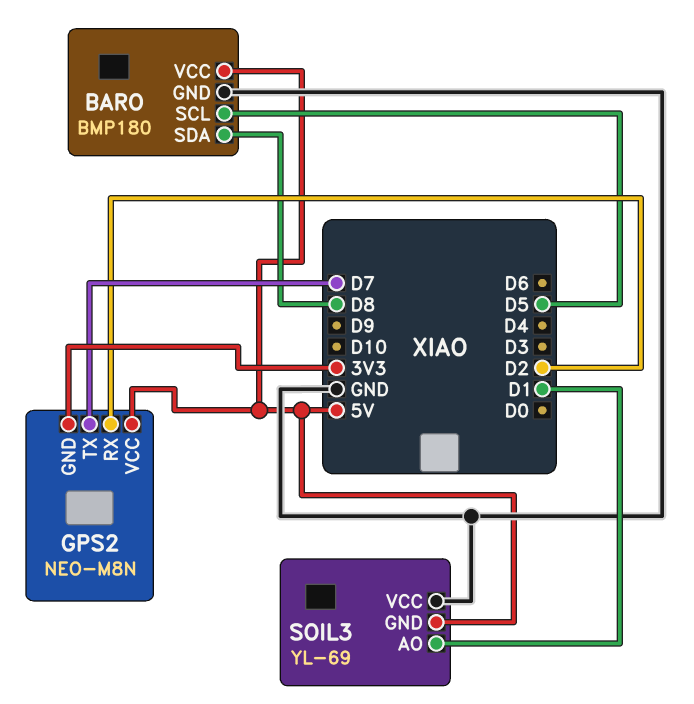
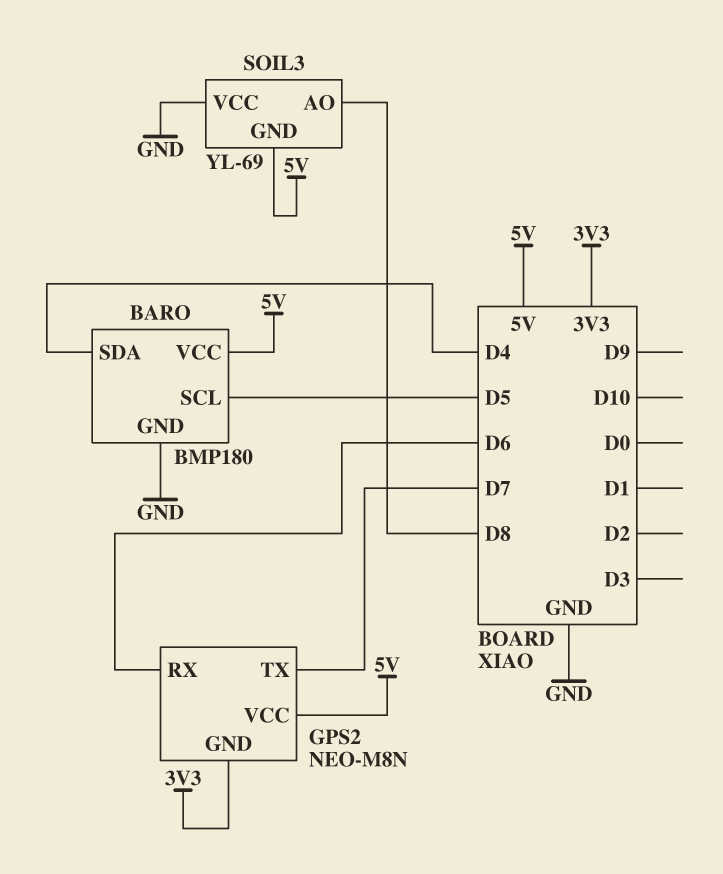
BARO pin SDA: D8 -> D4
GPS2 pin RX: D2 -> D6
SOIL3 pin AO: D1 -> D8

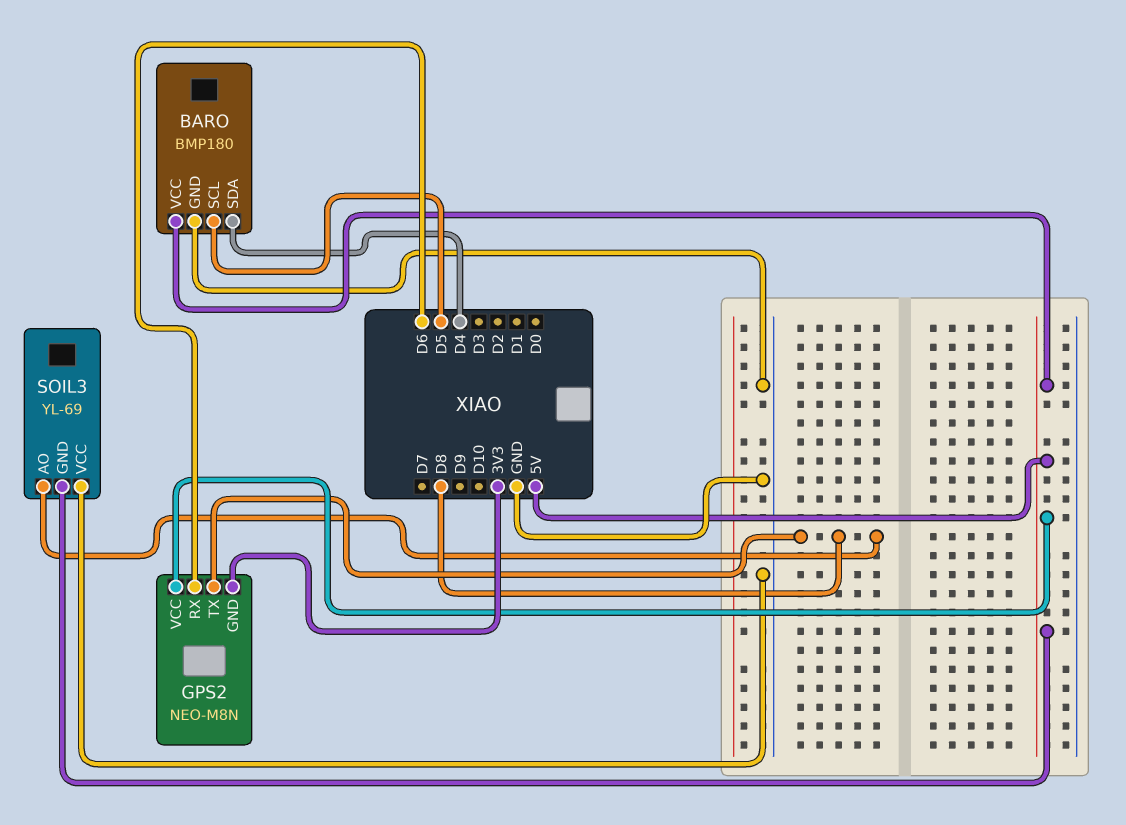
GPS2 pin TX: D7 -> D8

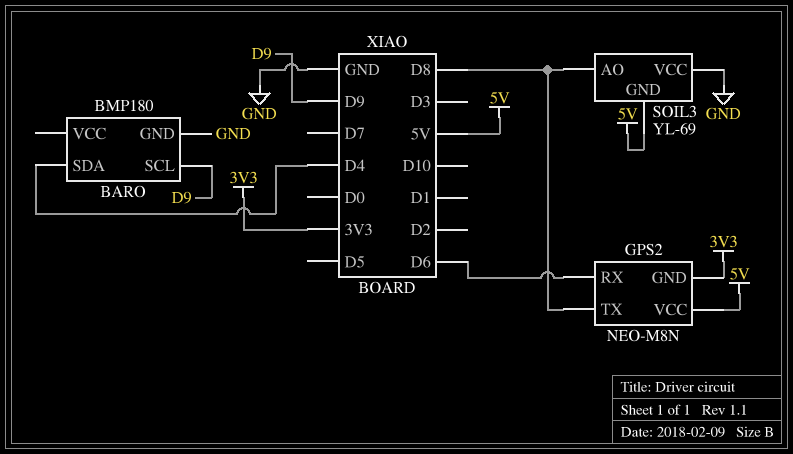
BARO pin SCL: D5 -> D9
BARO pin VCC: 5V -> none

